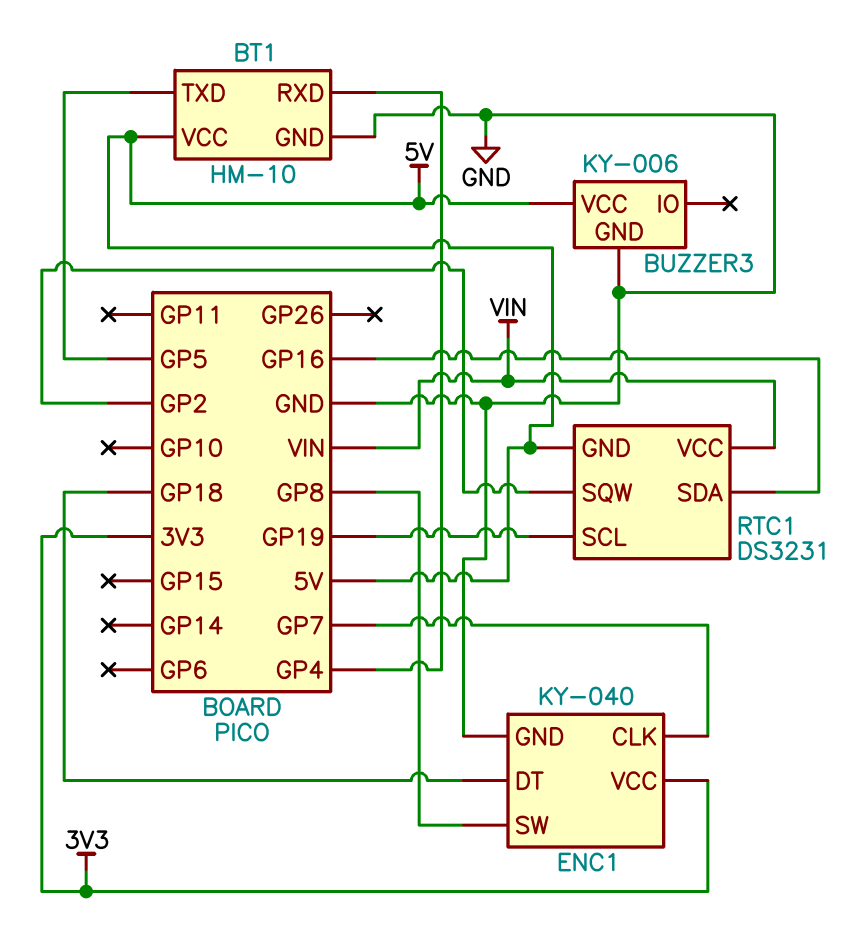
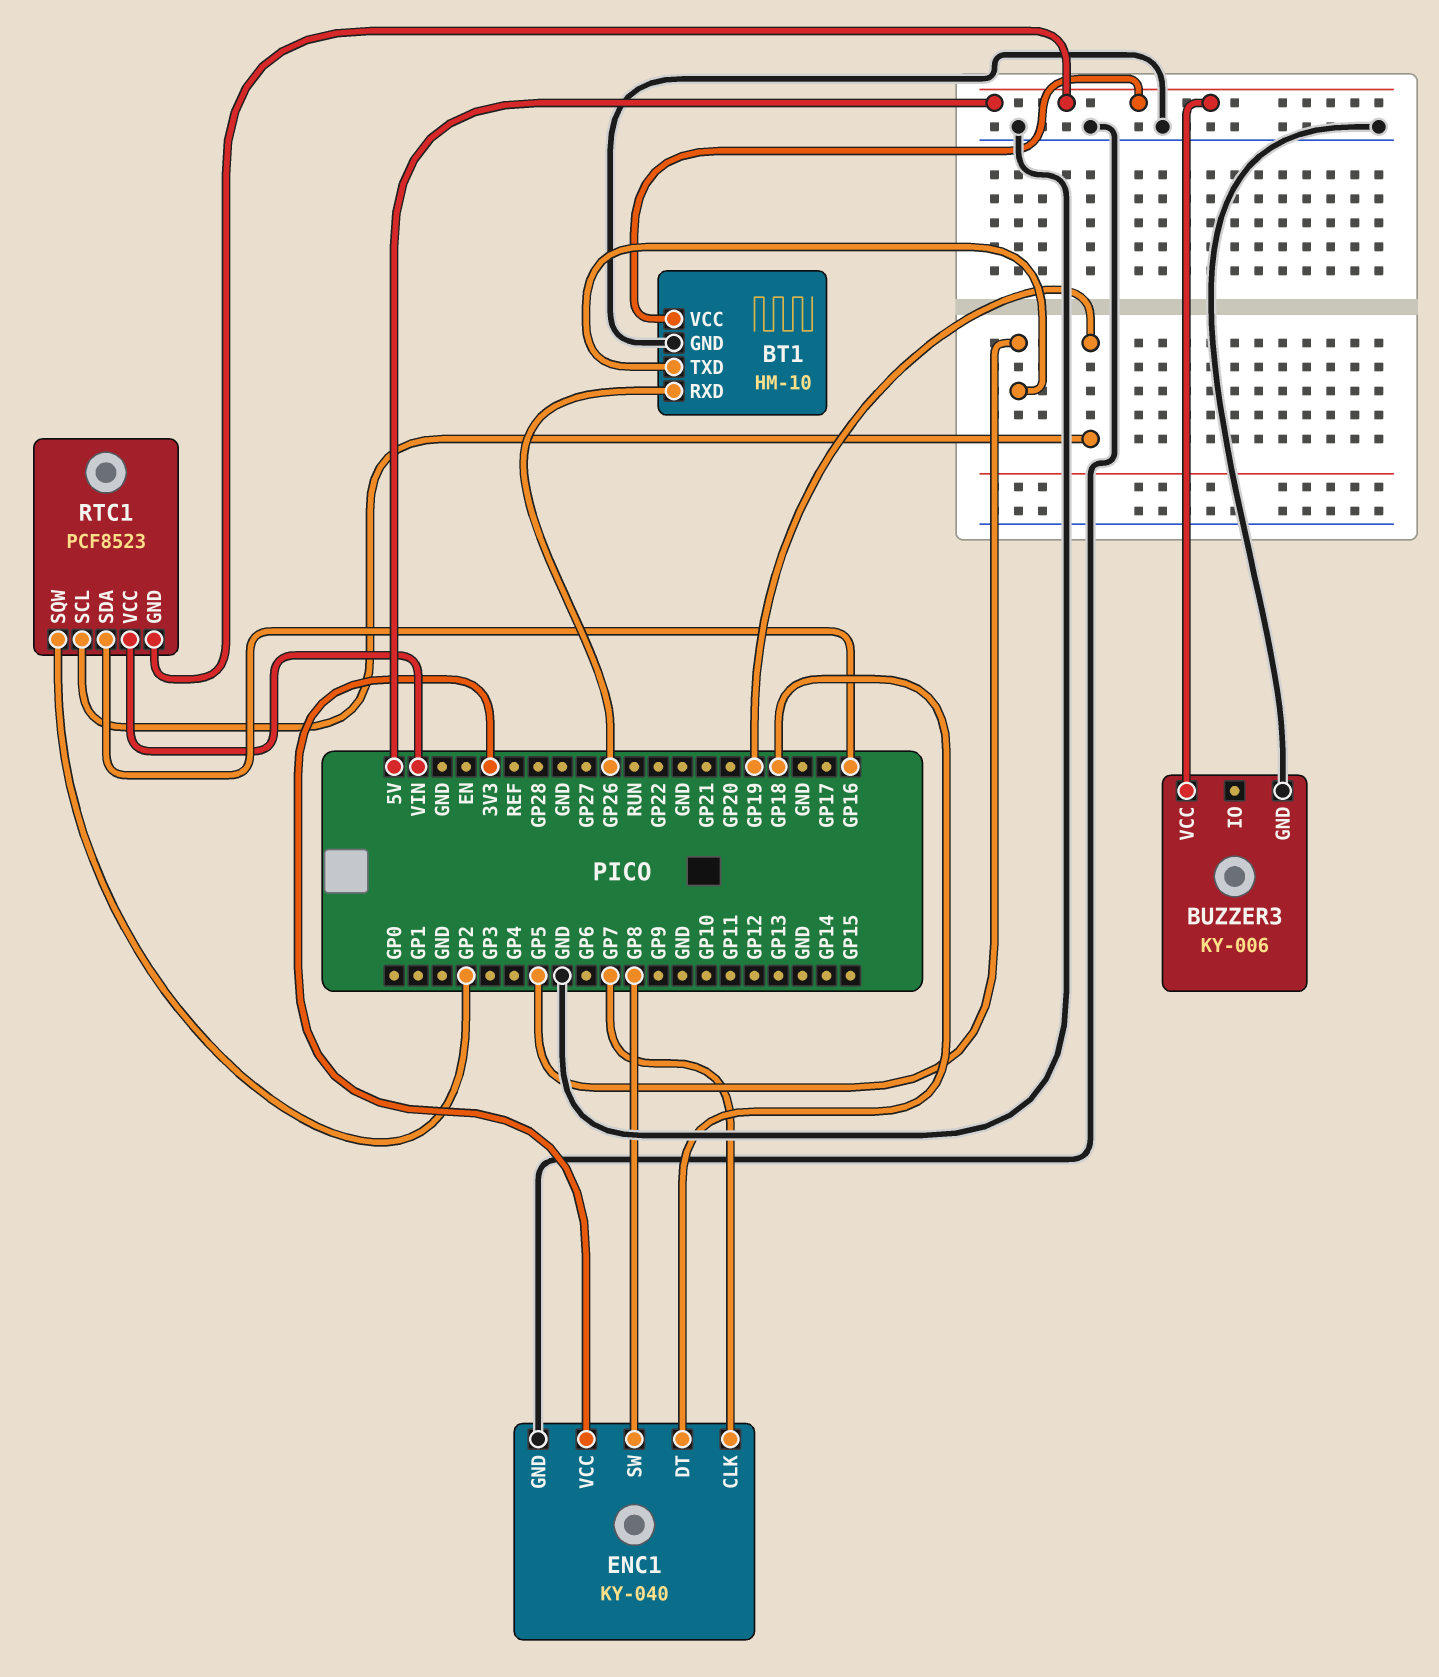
BT1 pin RXD: GP4 -> GP26
RTC1: DS3231 -> PCF8523

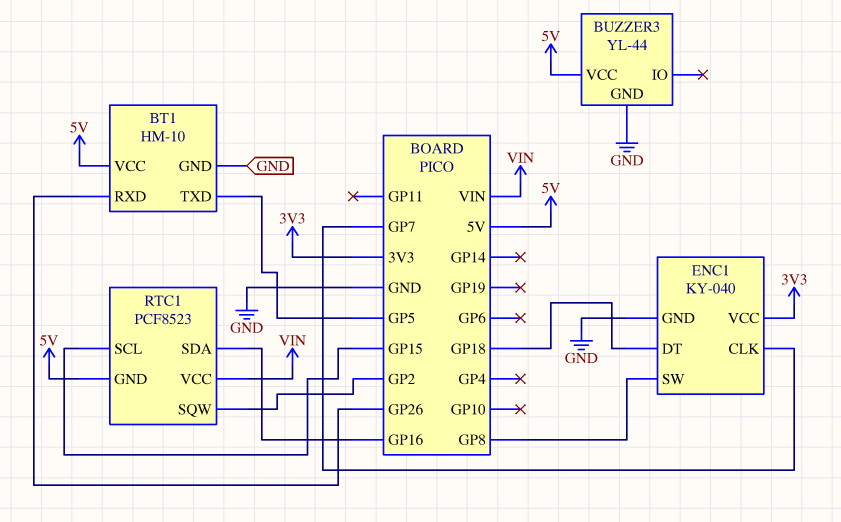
BUZZER3: KY-006 -> YL-44
RTC1 pin SCL: GP19 -> GP15

